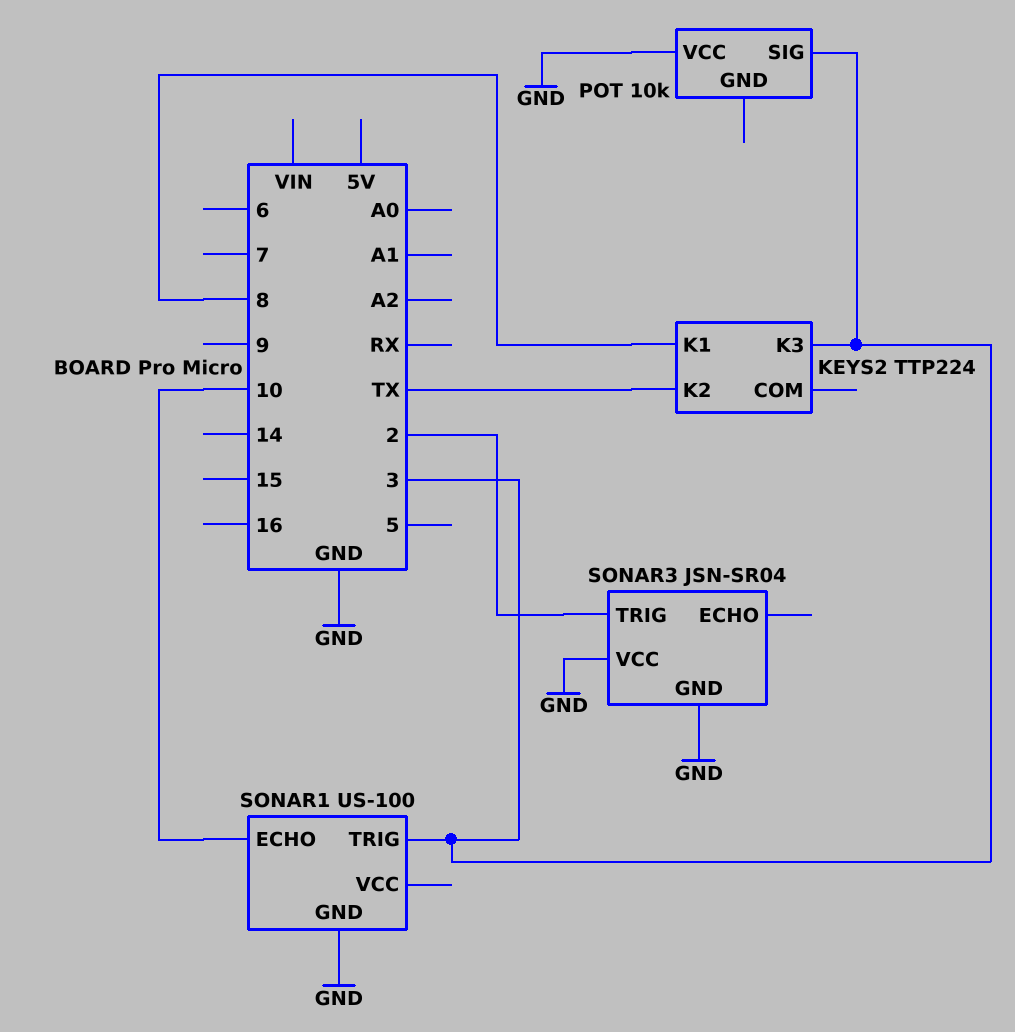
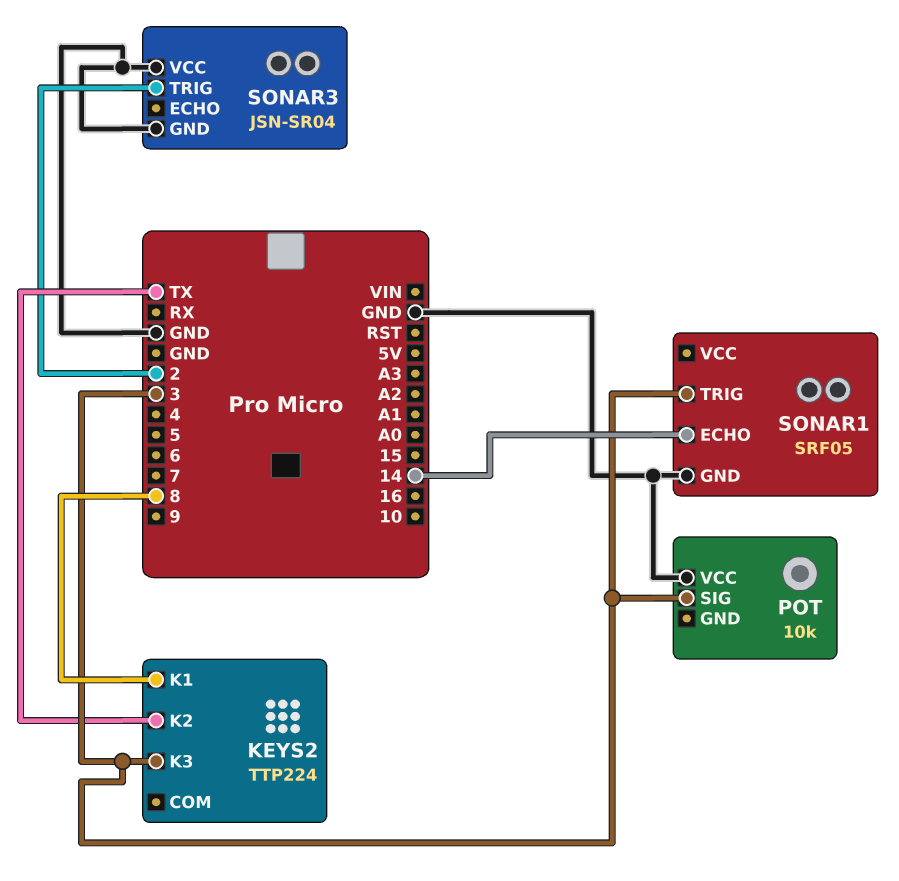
SONAR1: US-100 -> SRF05
SONAR1 pin ECHO: 10 -> 14

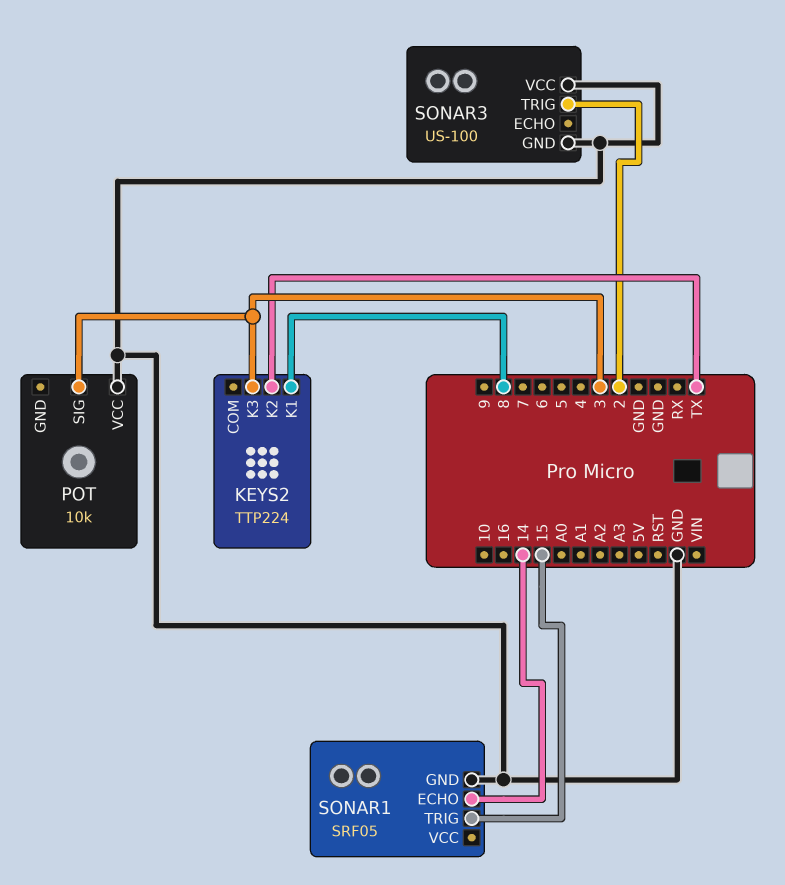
SONAR1 pin TRIG: 3 -> 15
SONAR3: JSN-SR04 -> US-100

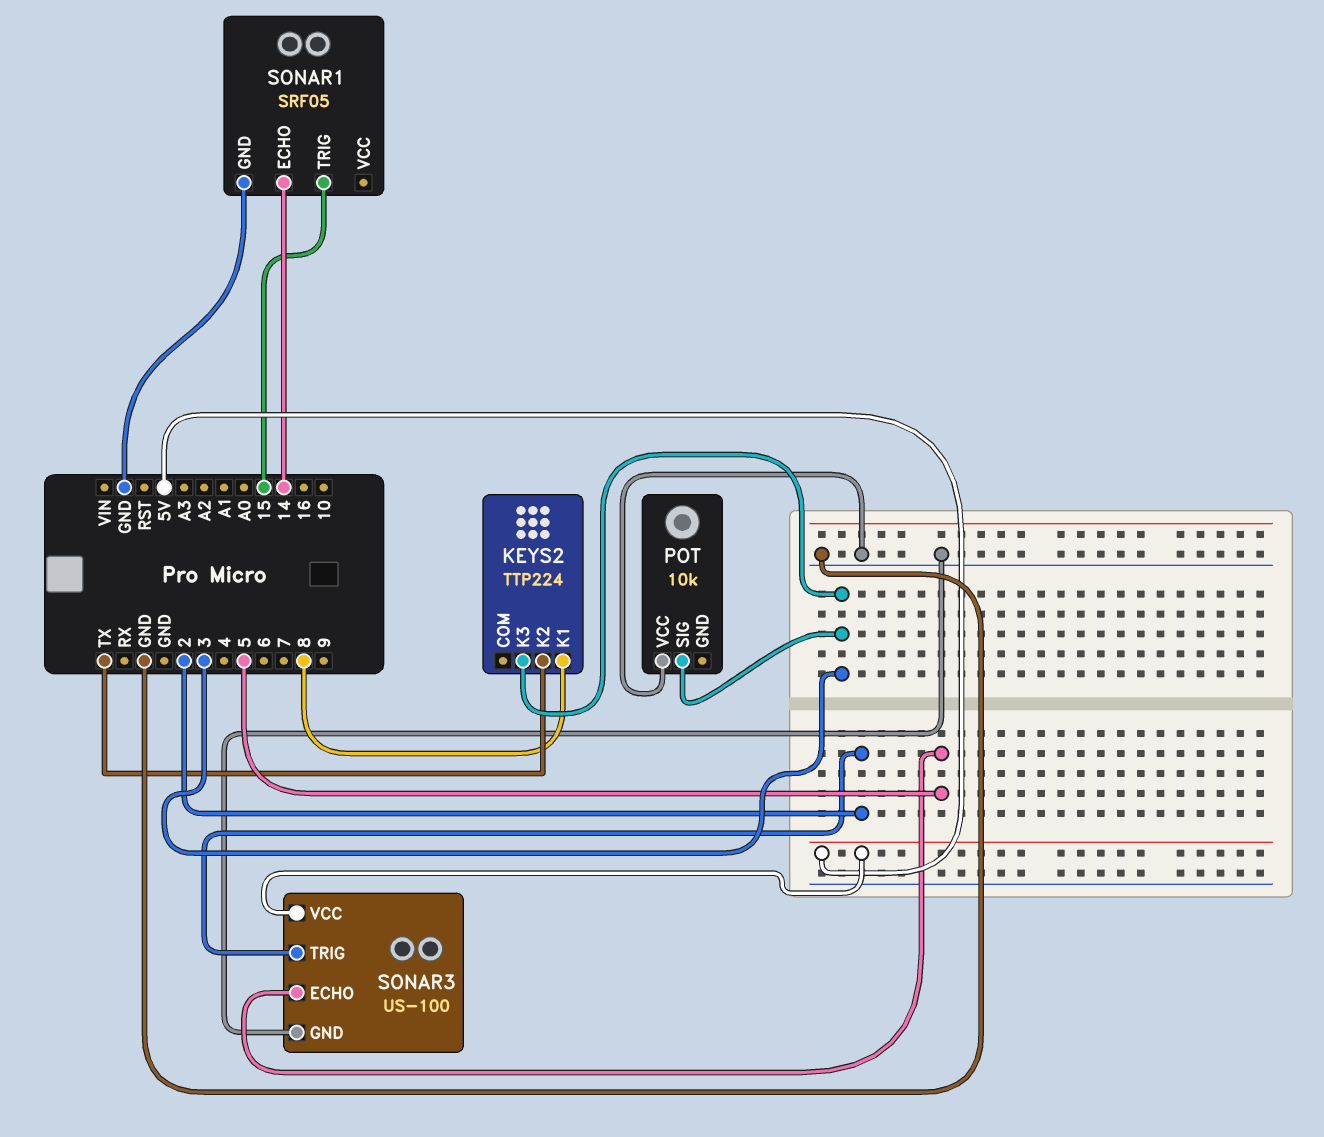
SONAR3 pin ECHO: none -> 5
SONAR3 pin VCC: GND -> 5V

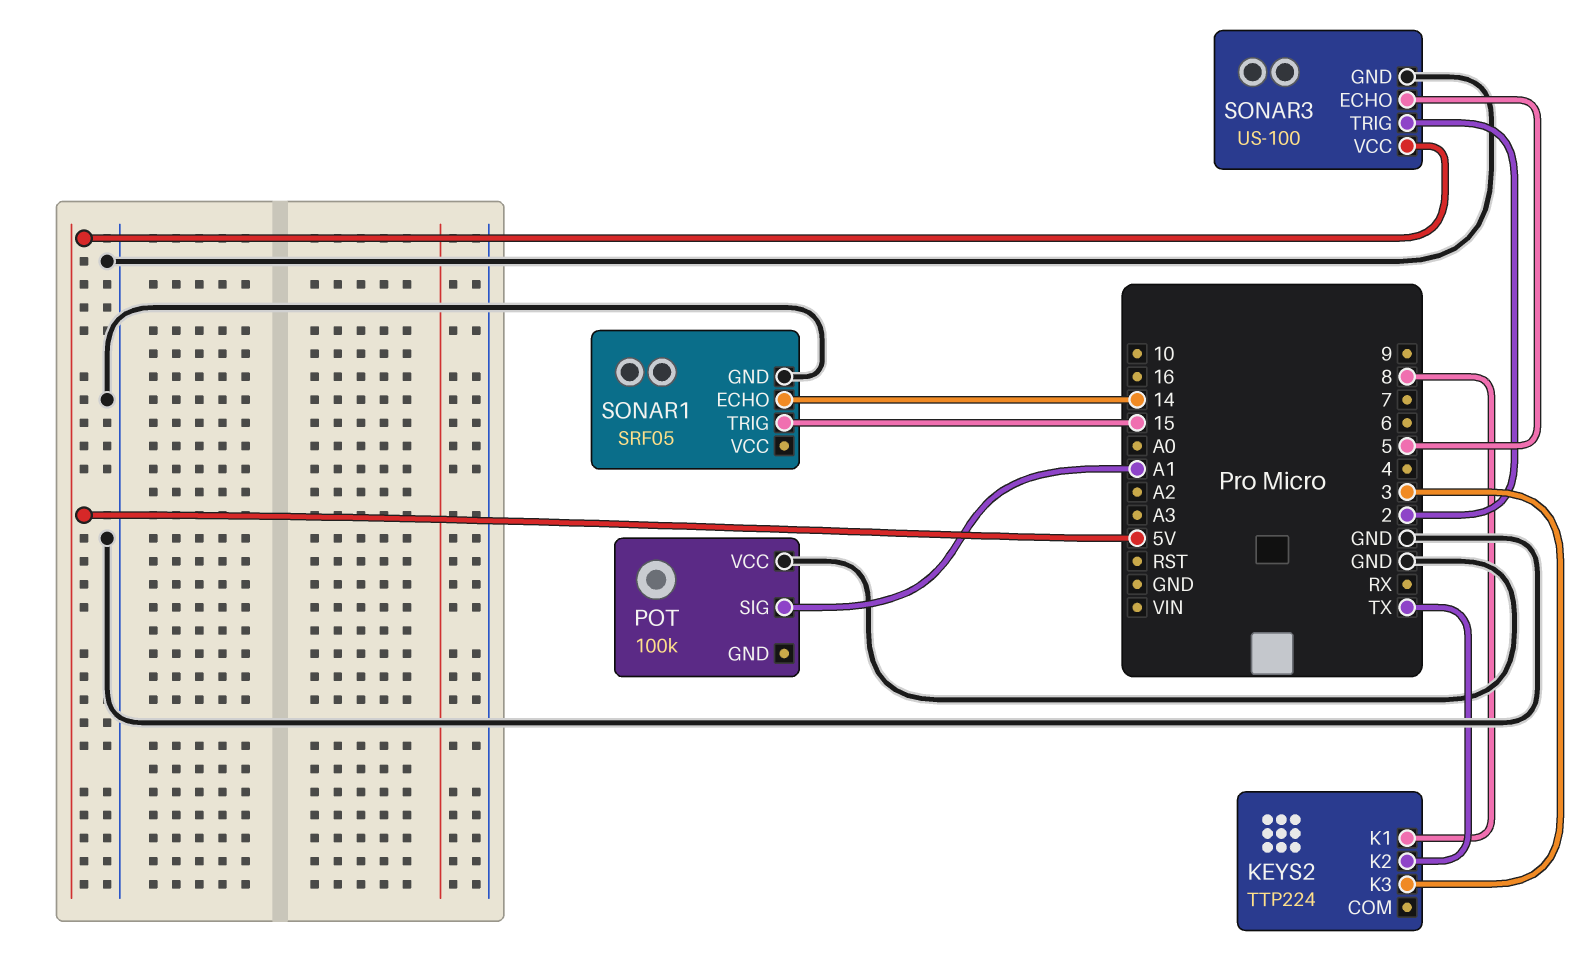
POT: 10k -> 100k
POT pin SIG: 3 -> A1

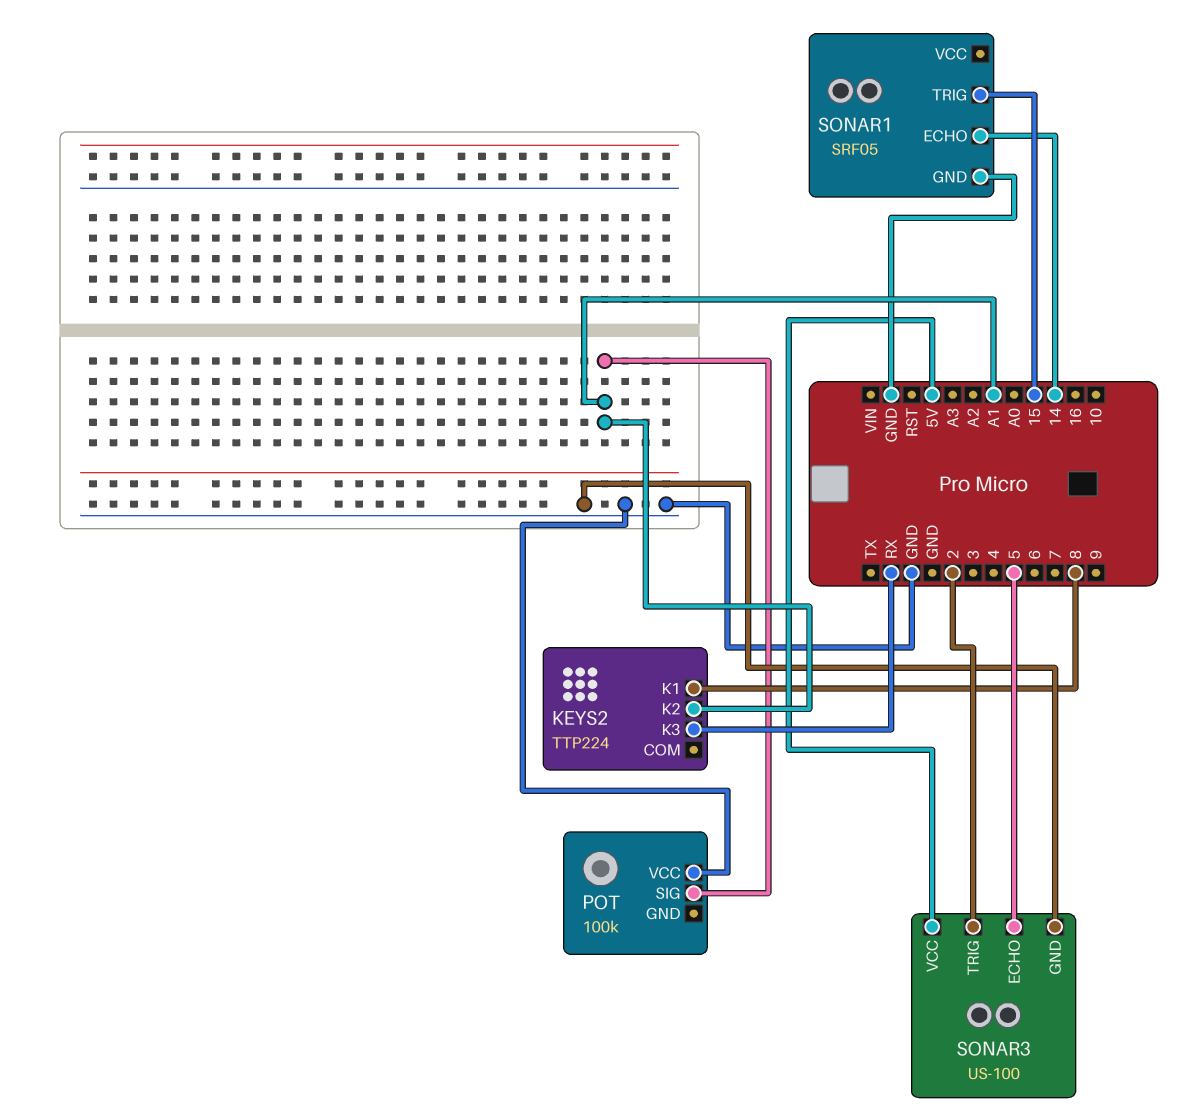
KEYS2 pin K2: TX -> A1
KEYS2 pin K3: 3 -> RX

